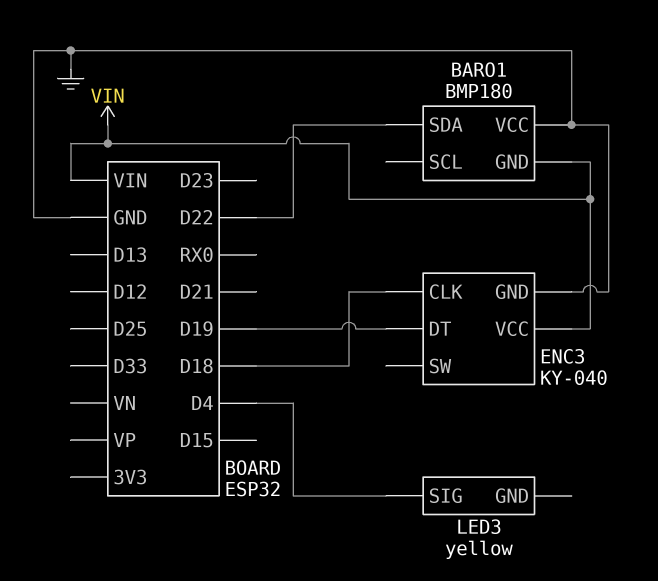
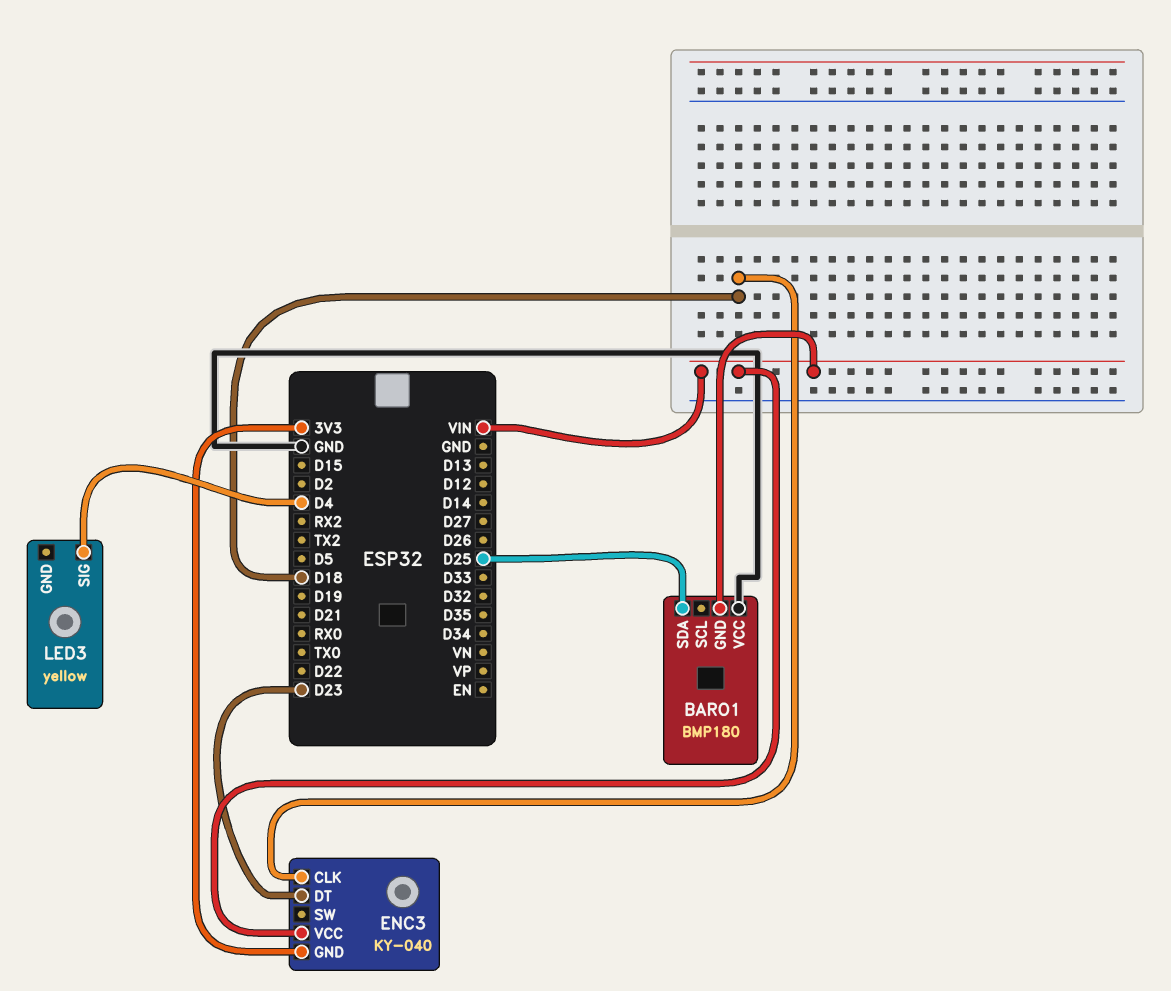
BARO1 pin SDA: D22 -> D25
ENC3 pin DT: D19 -> D23
ENC3 pin GND: GND -> 3V3

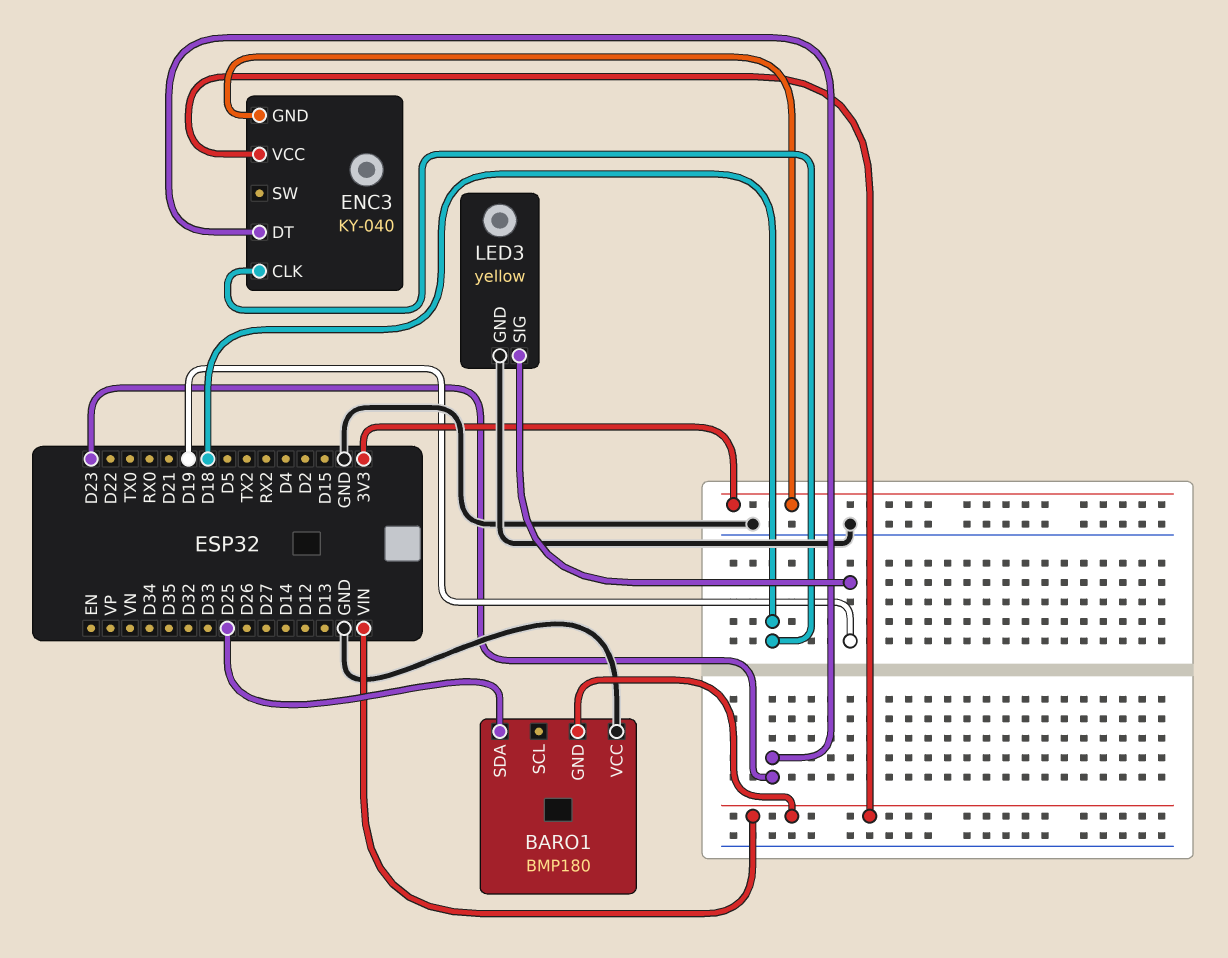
LED3 pin GND: none -> GND
LED3 pin SIG: D4 -> D19

